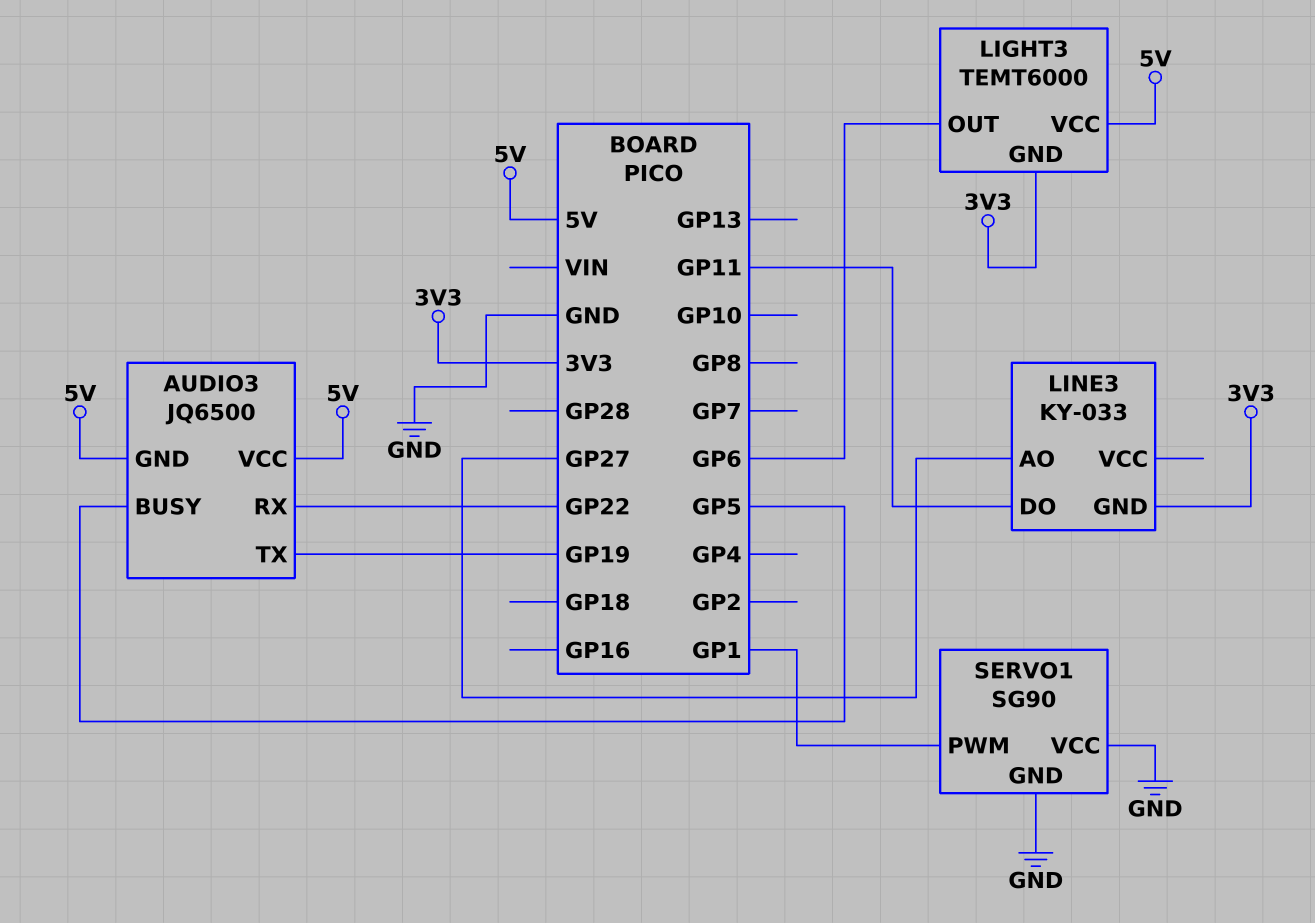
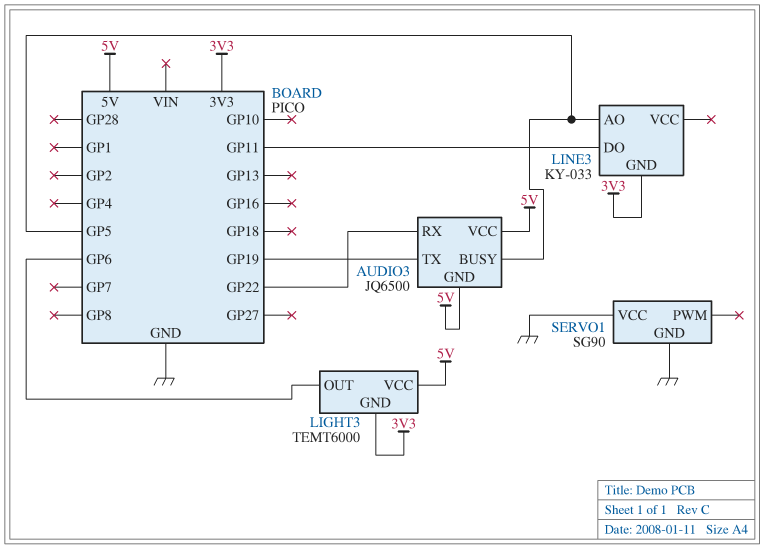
LINE3 pin AO: GP27 -> GP5
SERVO1 pin PWM: GP1 -> none

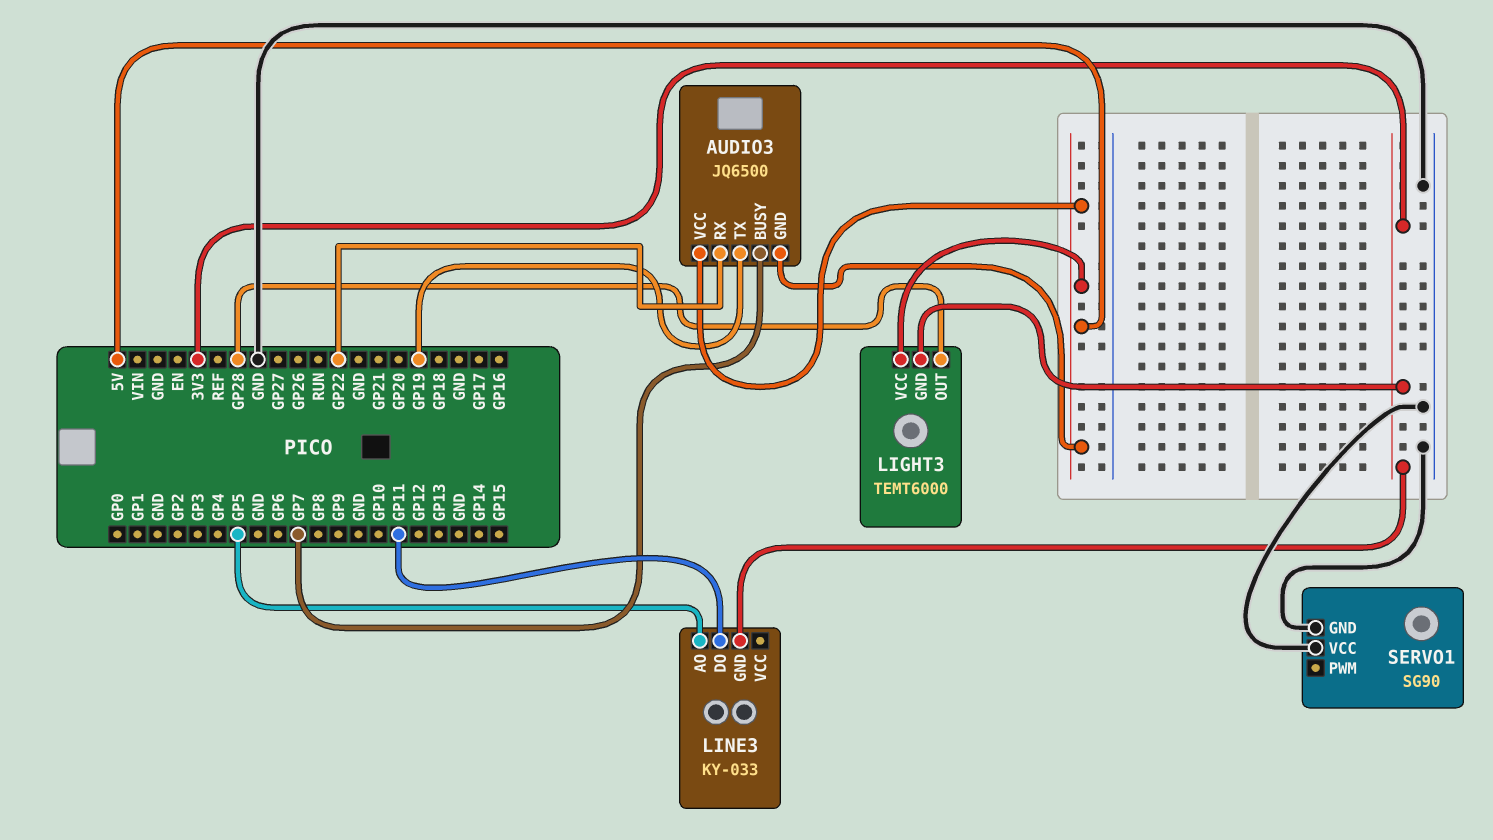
AUDIO3 pin BUSY: GP5 -> GP7
LIGHT3 pin OUT: GP6 -> GP28

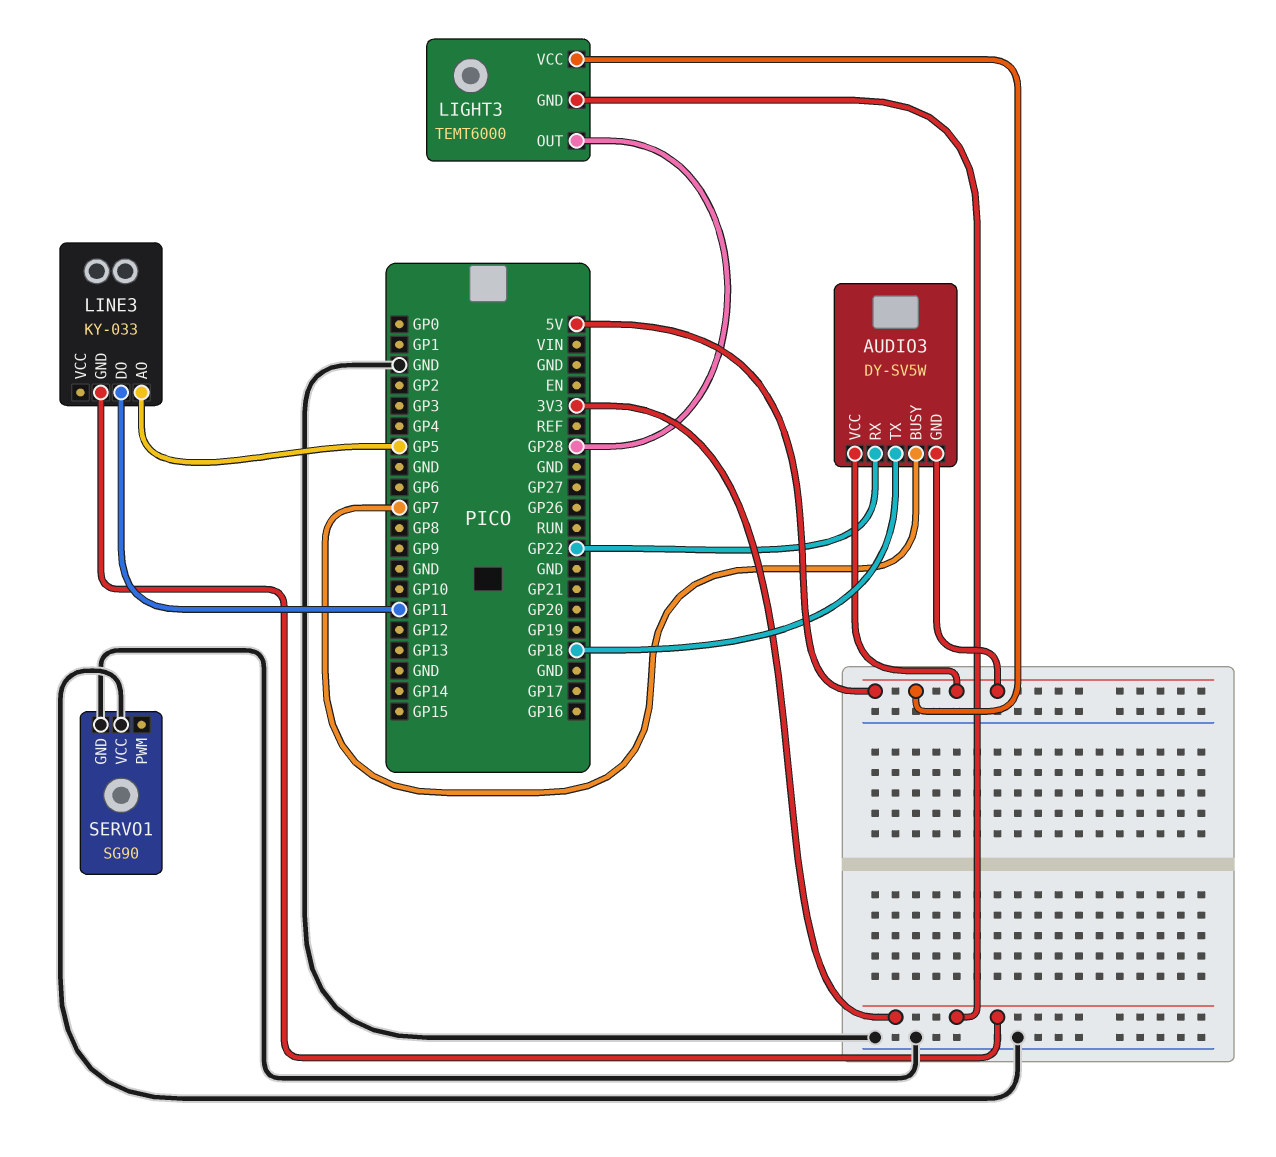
AUDIO3: JQ6500 -> DY-SV5W
AUDIO3 pin TX: GP19 -> GP18

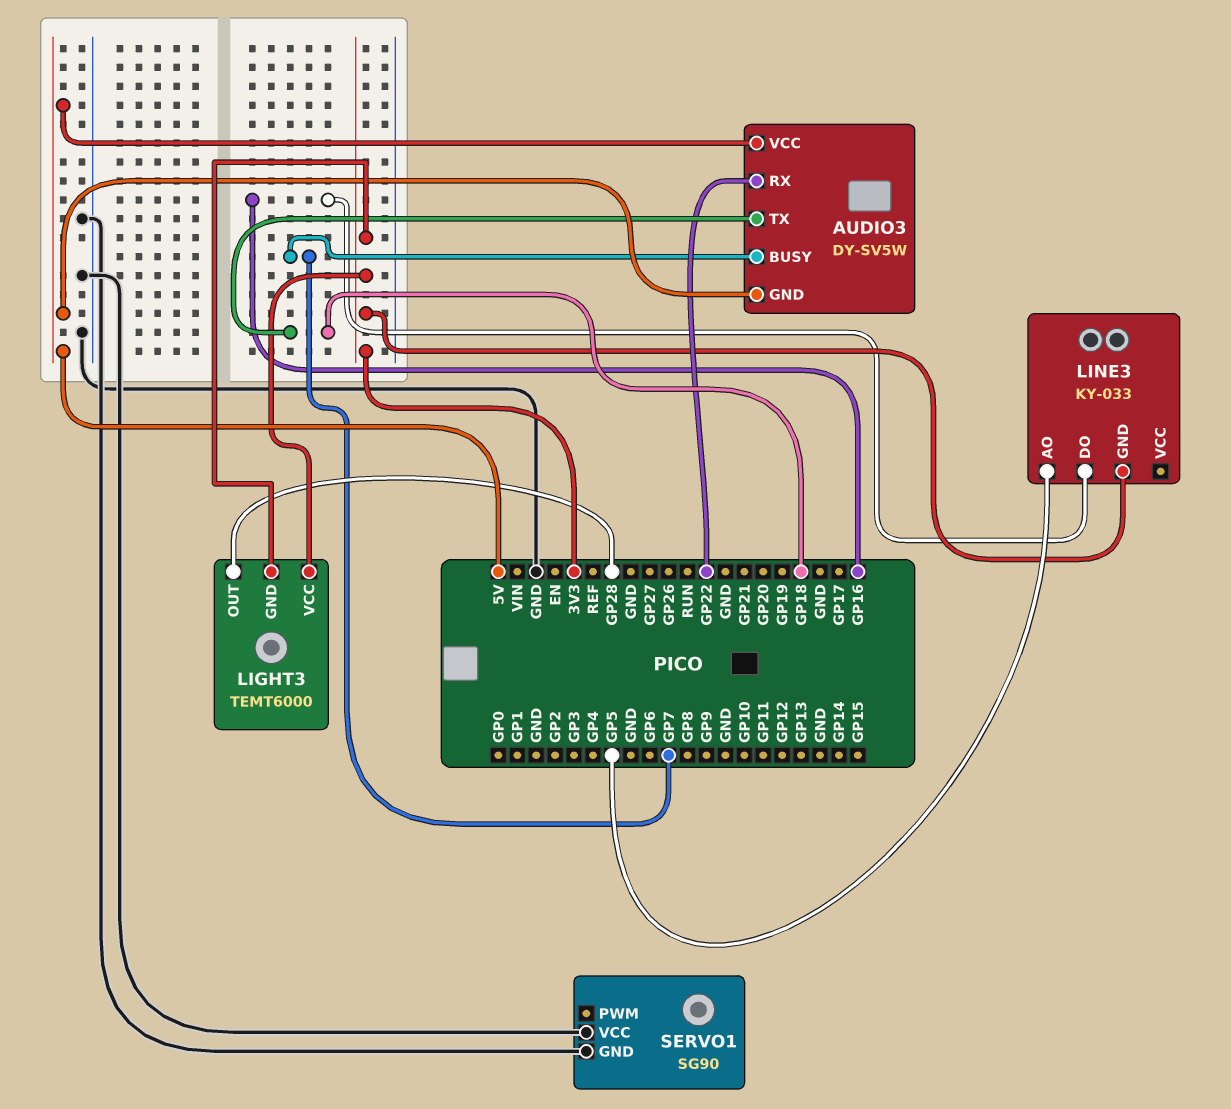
LIGHT3 pin VCC: 5V -> 3V3
LINE3 pin DO: GP11 -> GP16

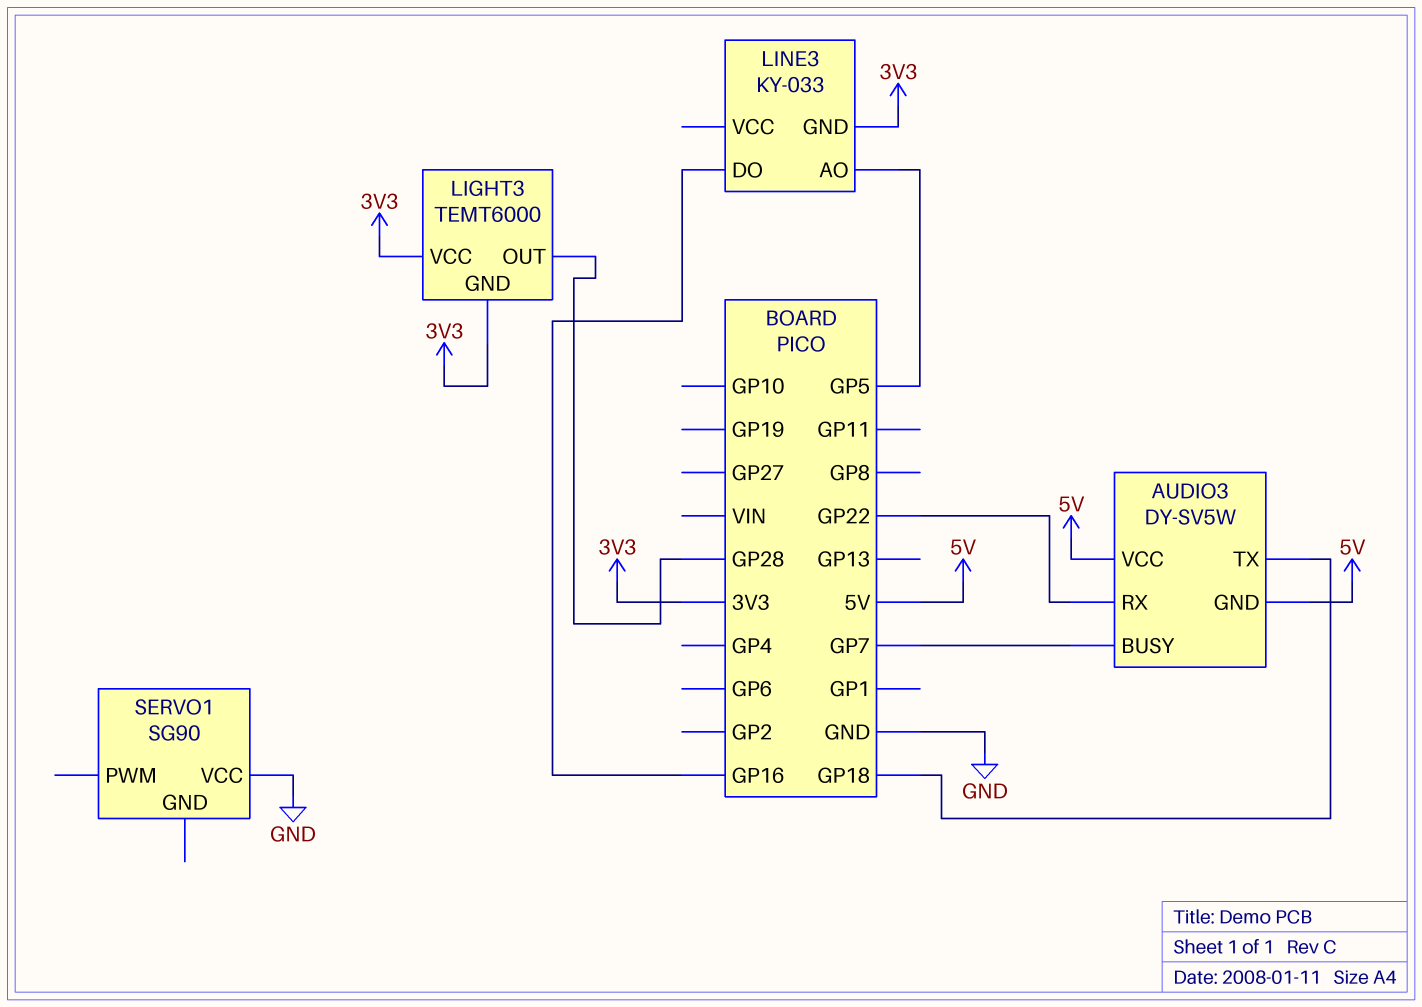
SERVO1 pin GND: GND -> none

